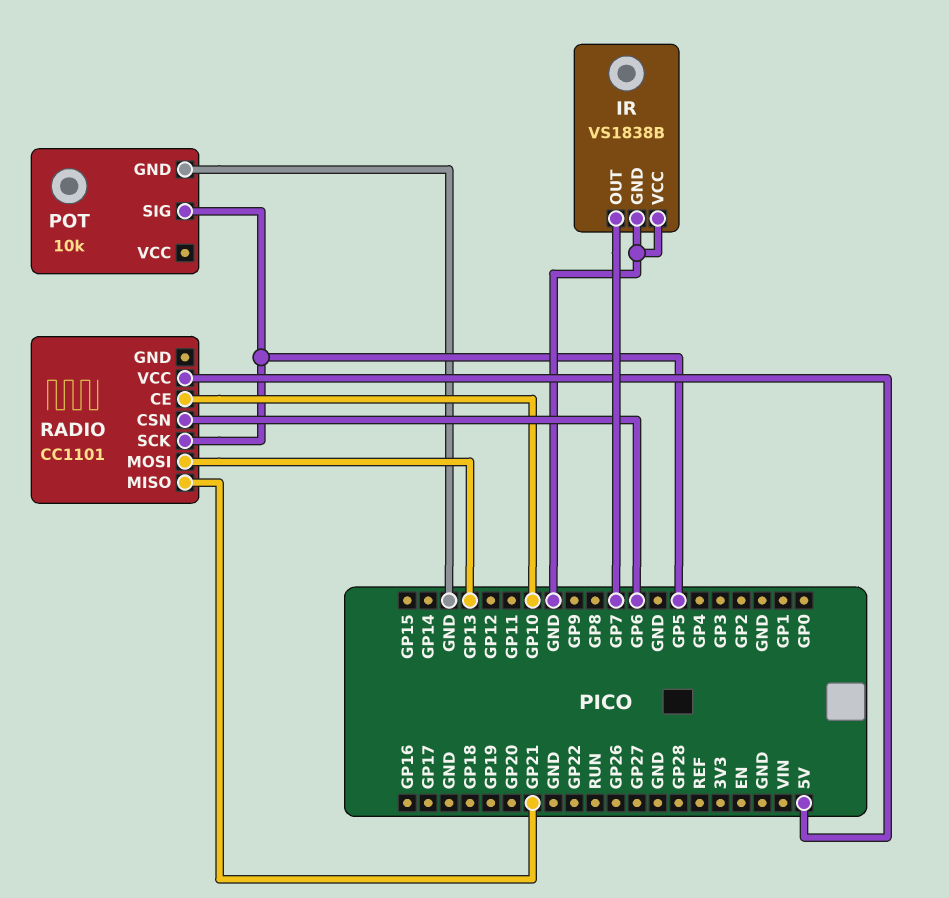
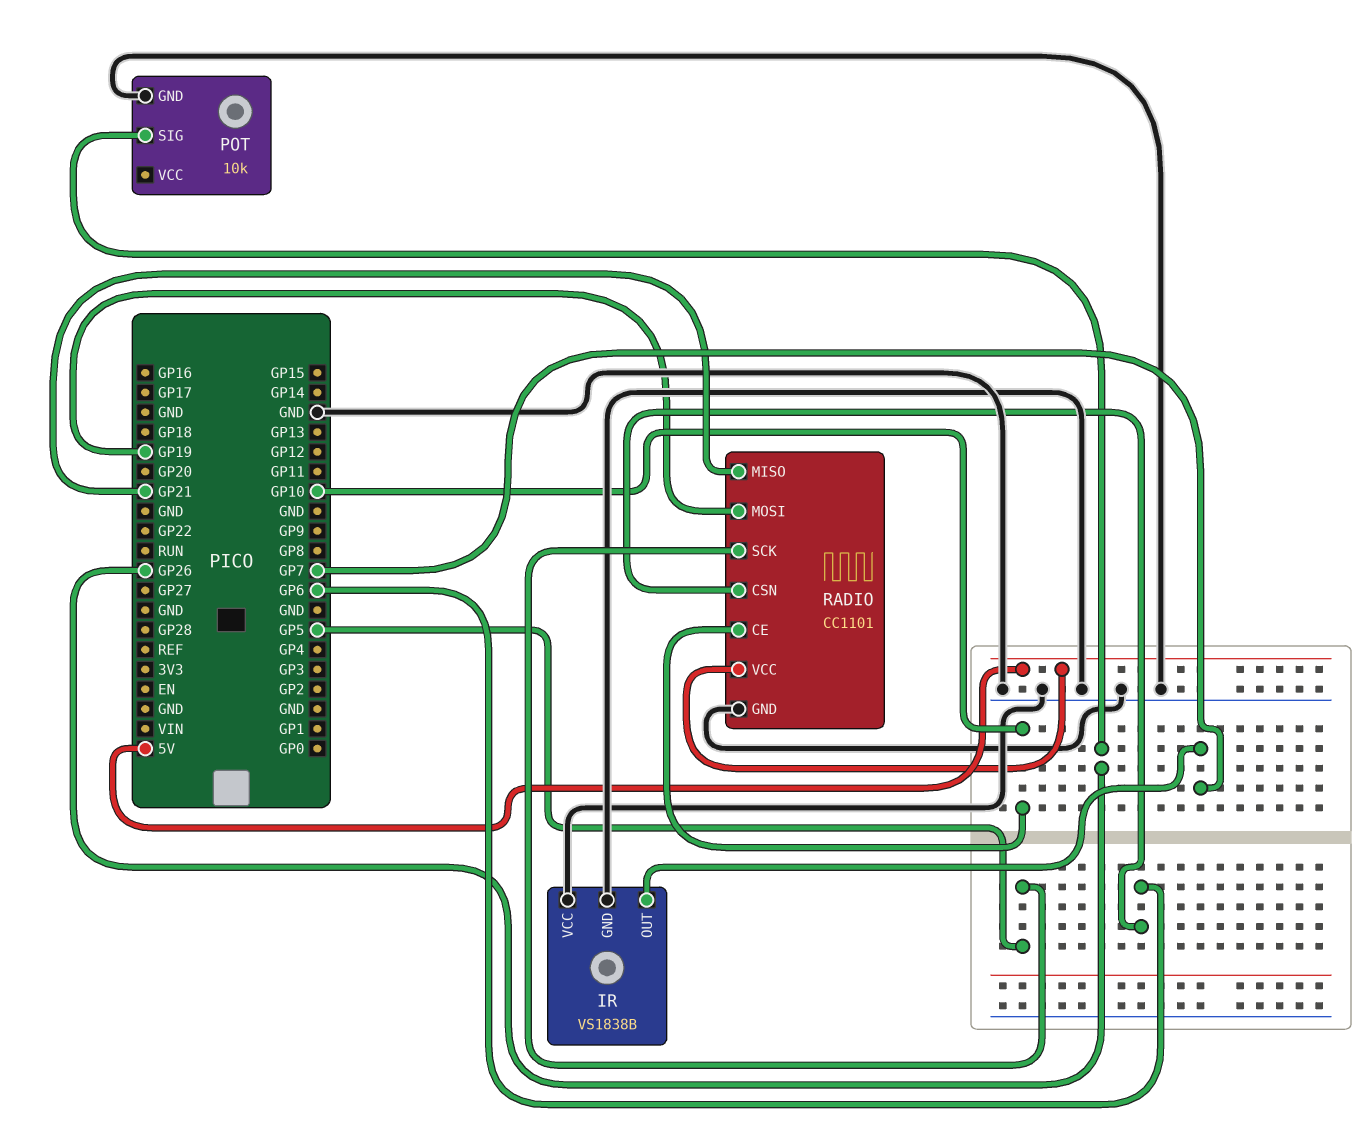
POT pin SIG: GP5 -> GP26
RADIO pin GND: none -> GND
RADIO pin MOSI: GP13 -> GP19

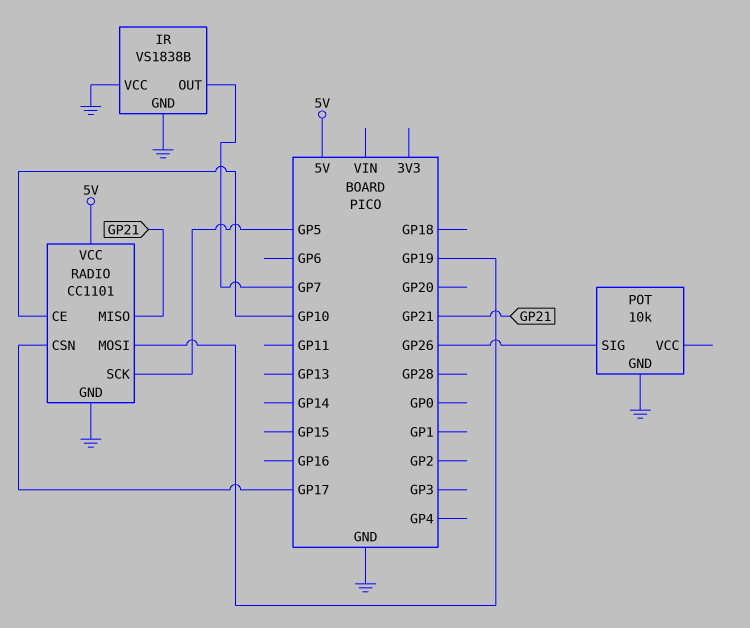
RADIO pin CSN: GP6 -> GP17

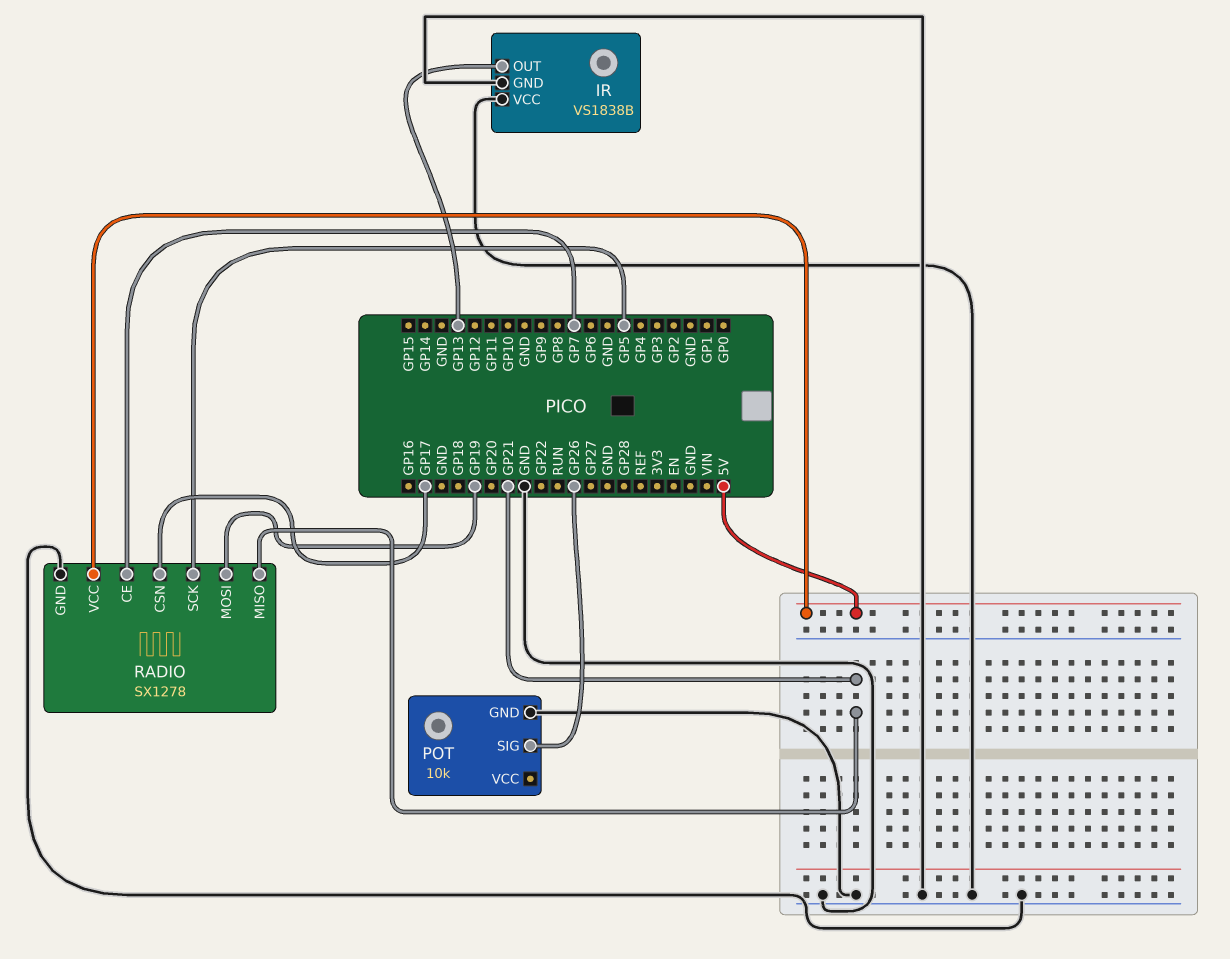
IR pin OUT: GP7 -> GP13
RADIO: CC1101 -> SX1278
RADIO pin CE: GP10 -> GP7

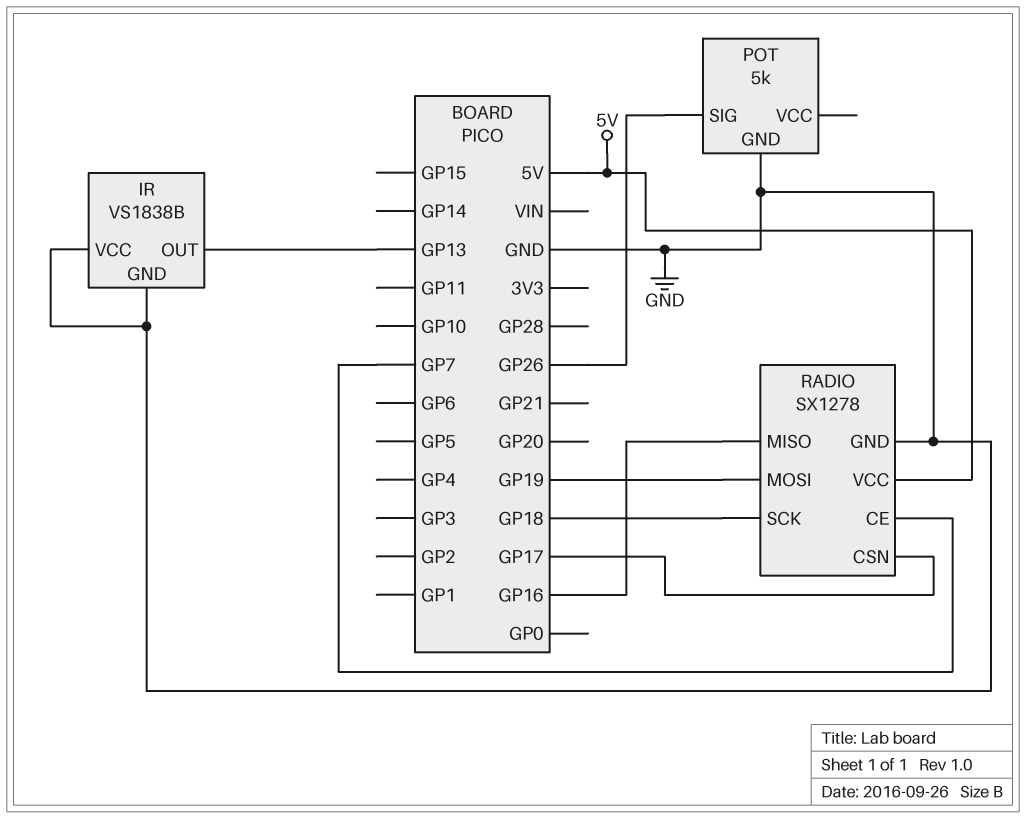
POT: 10k -> 5k
RADIO pin MISO: GP21 -> GP16
RADIO pin SCK: GP5 -> GP18

